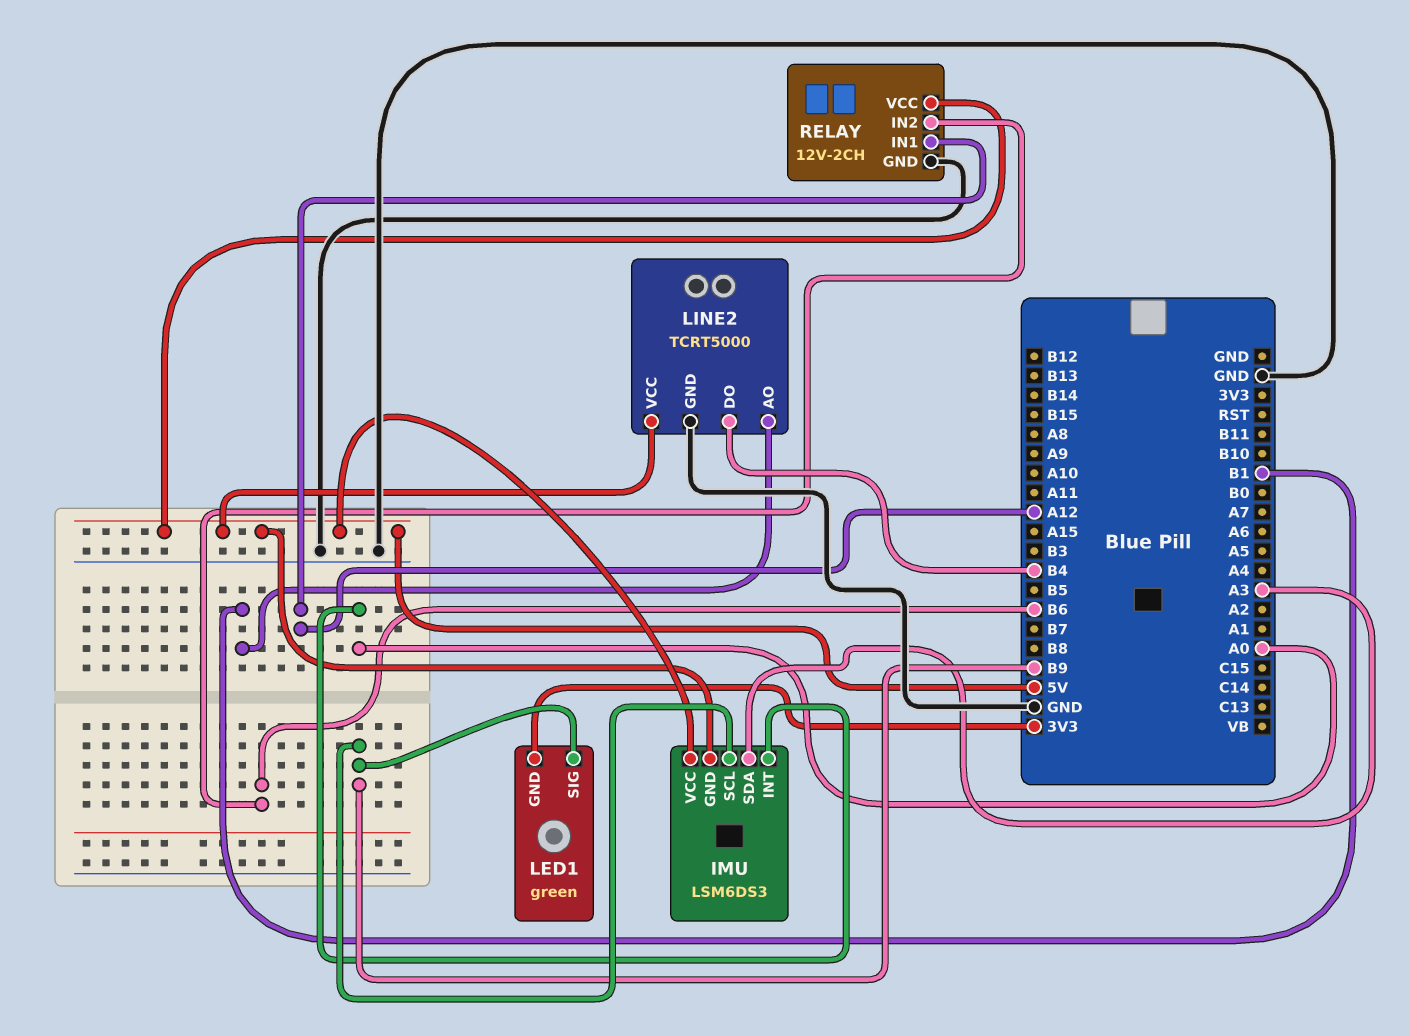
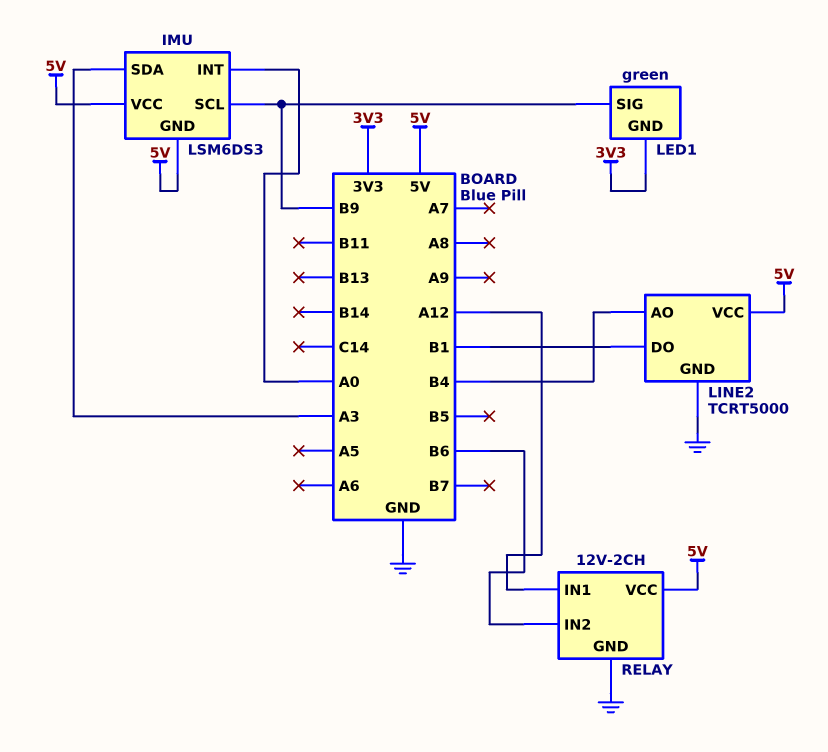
LINE2 pin AO: B1 -> B4
LINE2 pin DO: B4 -> B1

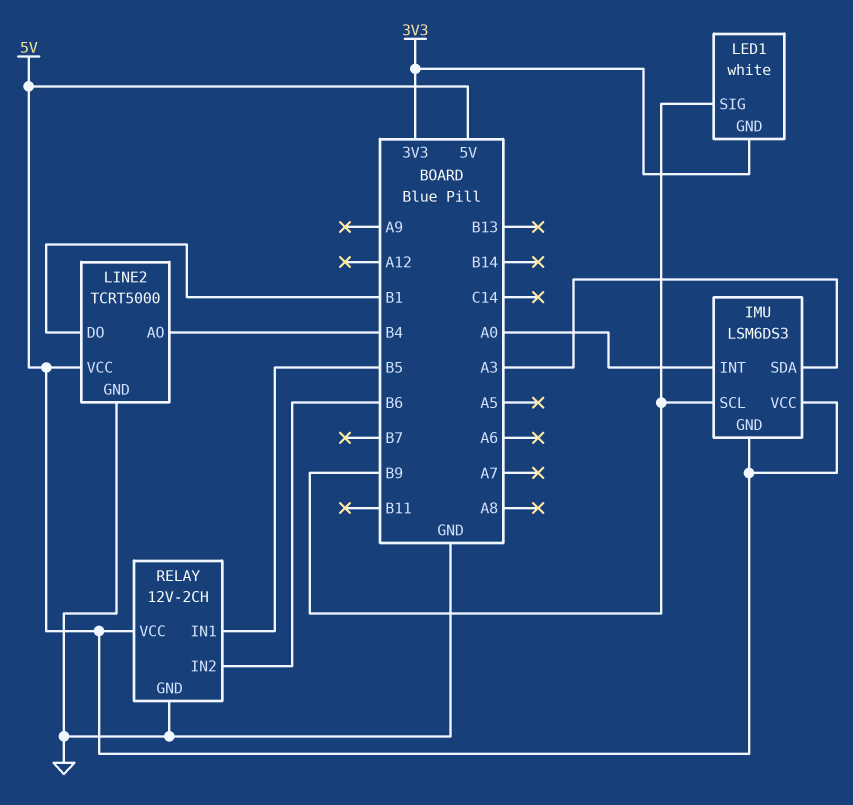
LED1: green -> white
RELAY pin IN1: A12 -> B5

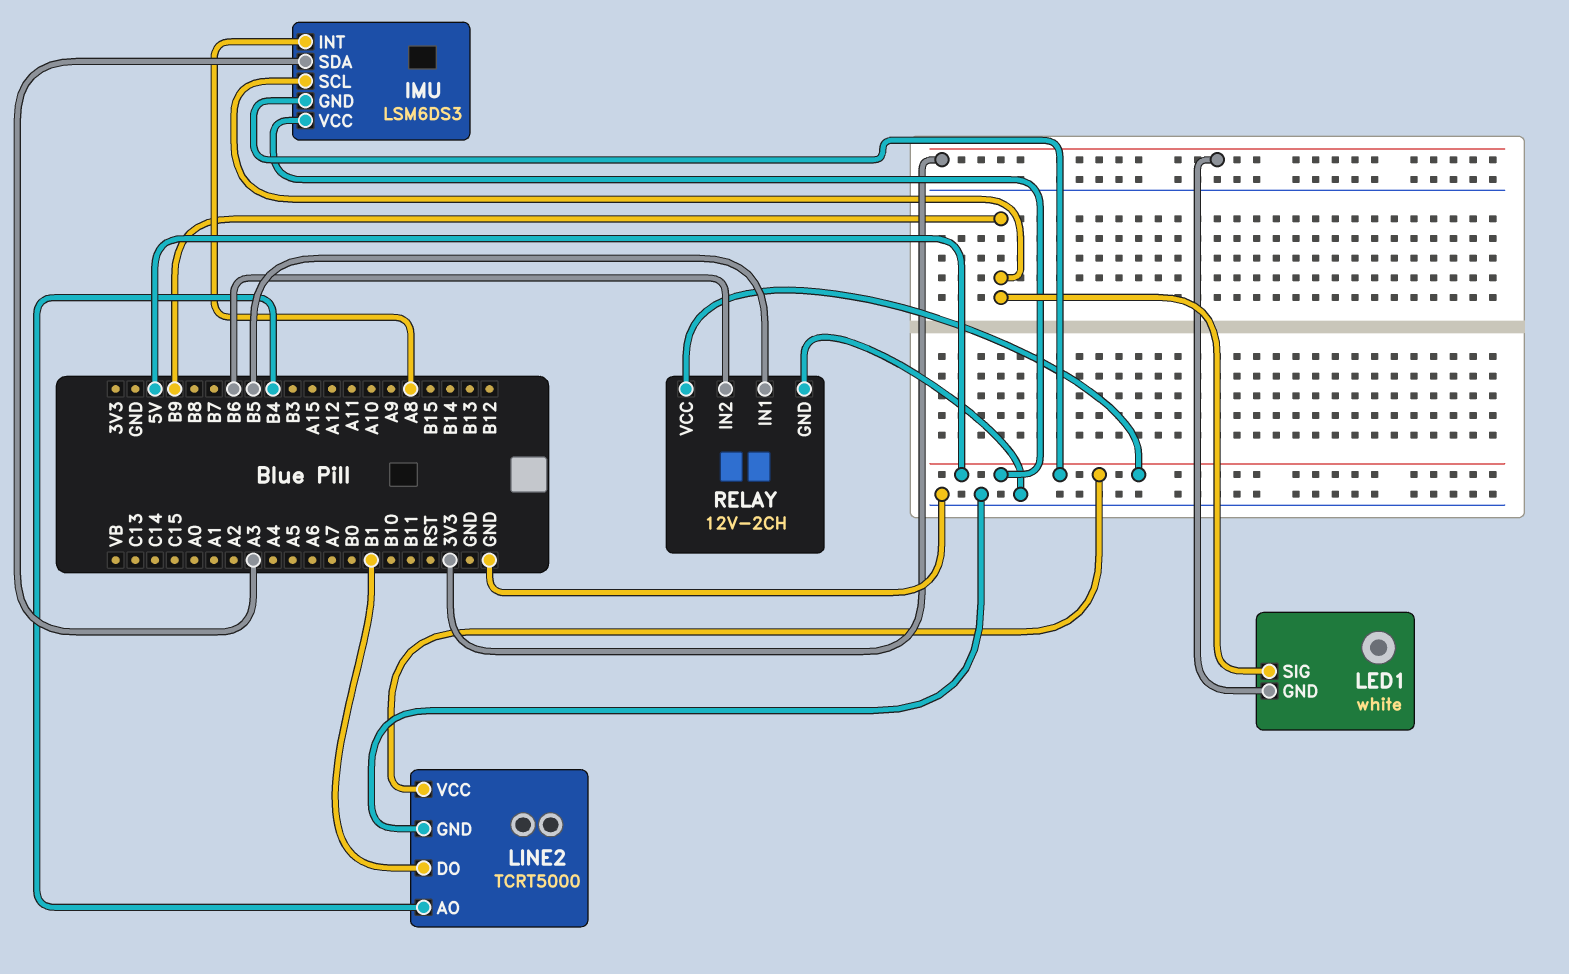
IMU pin INT: A0 -> A8

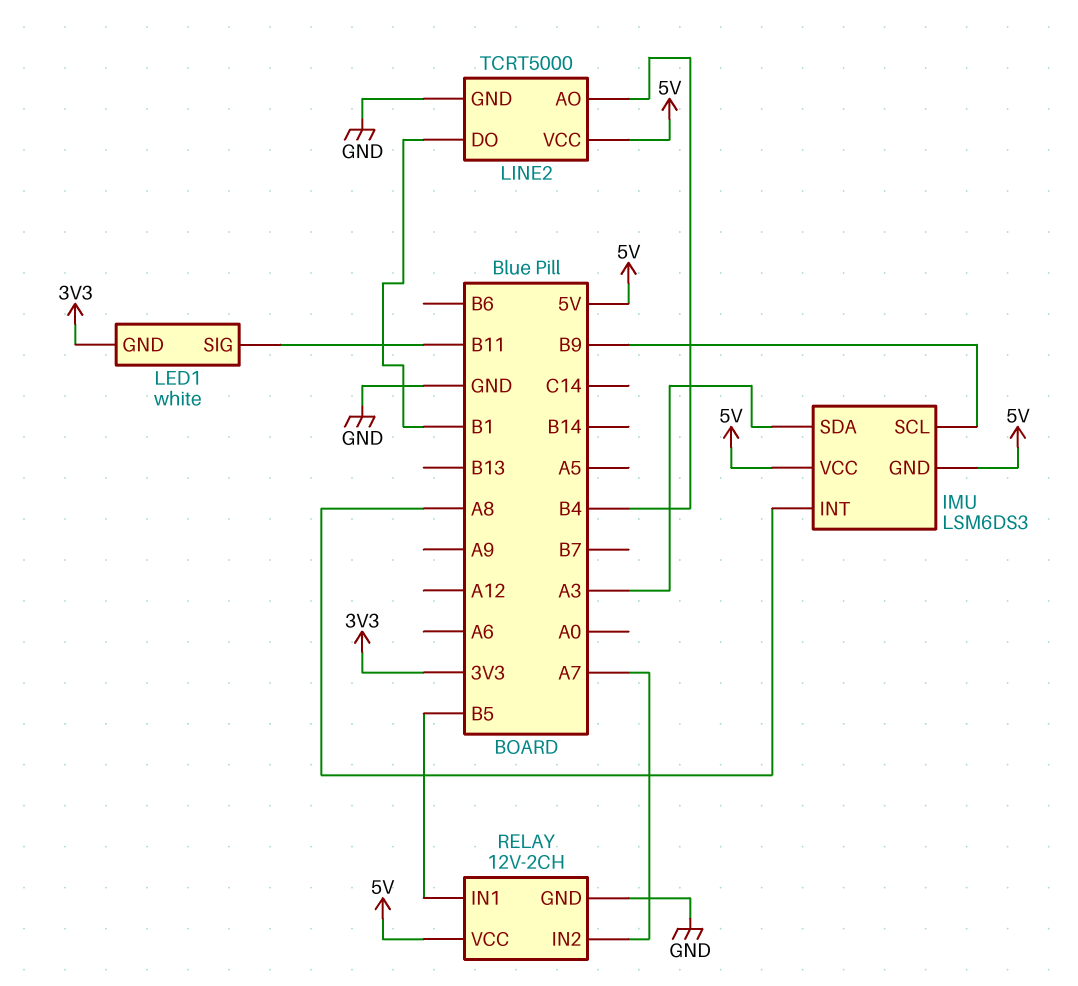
LED1 pin SIG: B9 -> B11
RELAY pin IN2: B6 -> A7

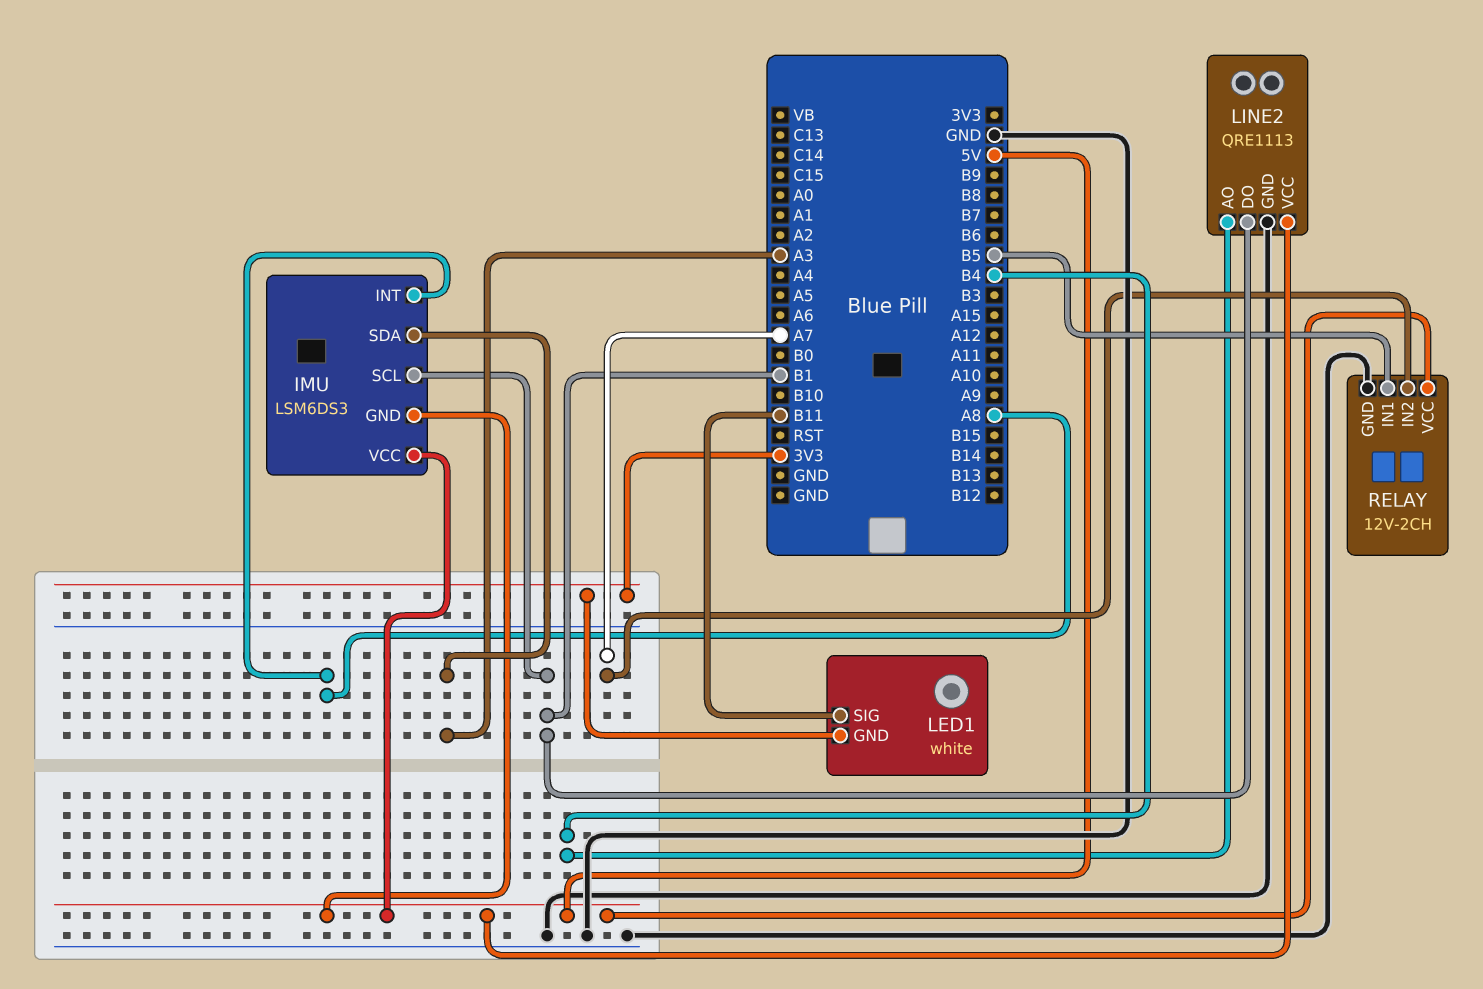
IMU pin SCL: B9 -> B1
LINE2: TCRT5000 -> QRE1113

